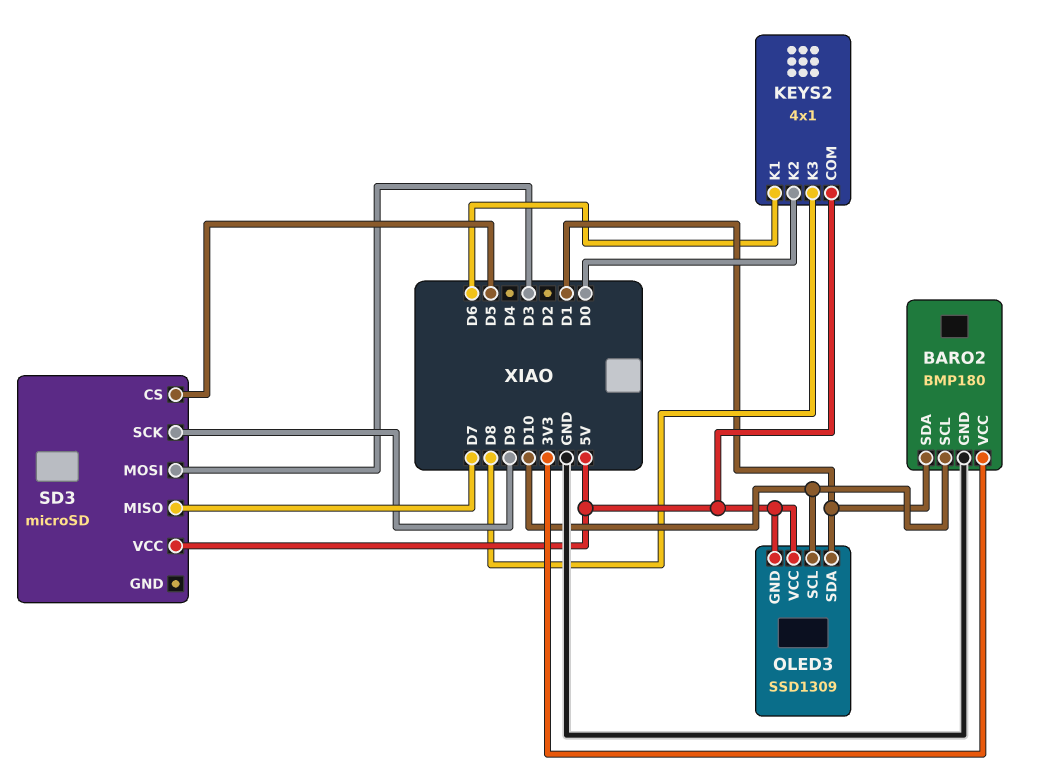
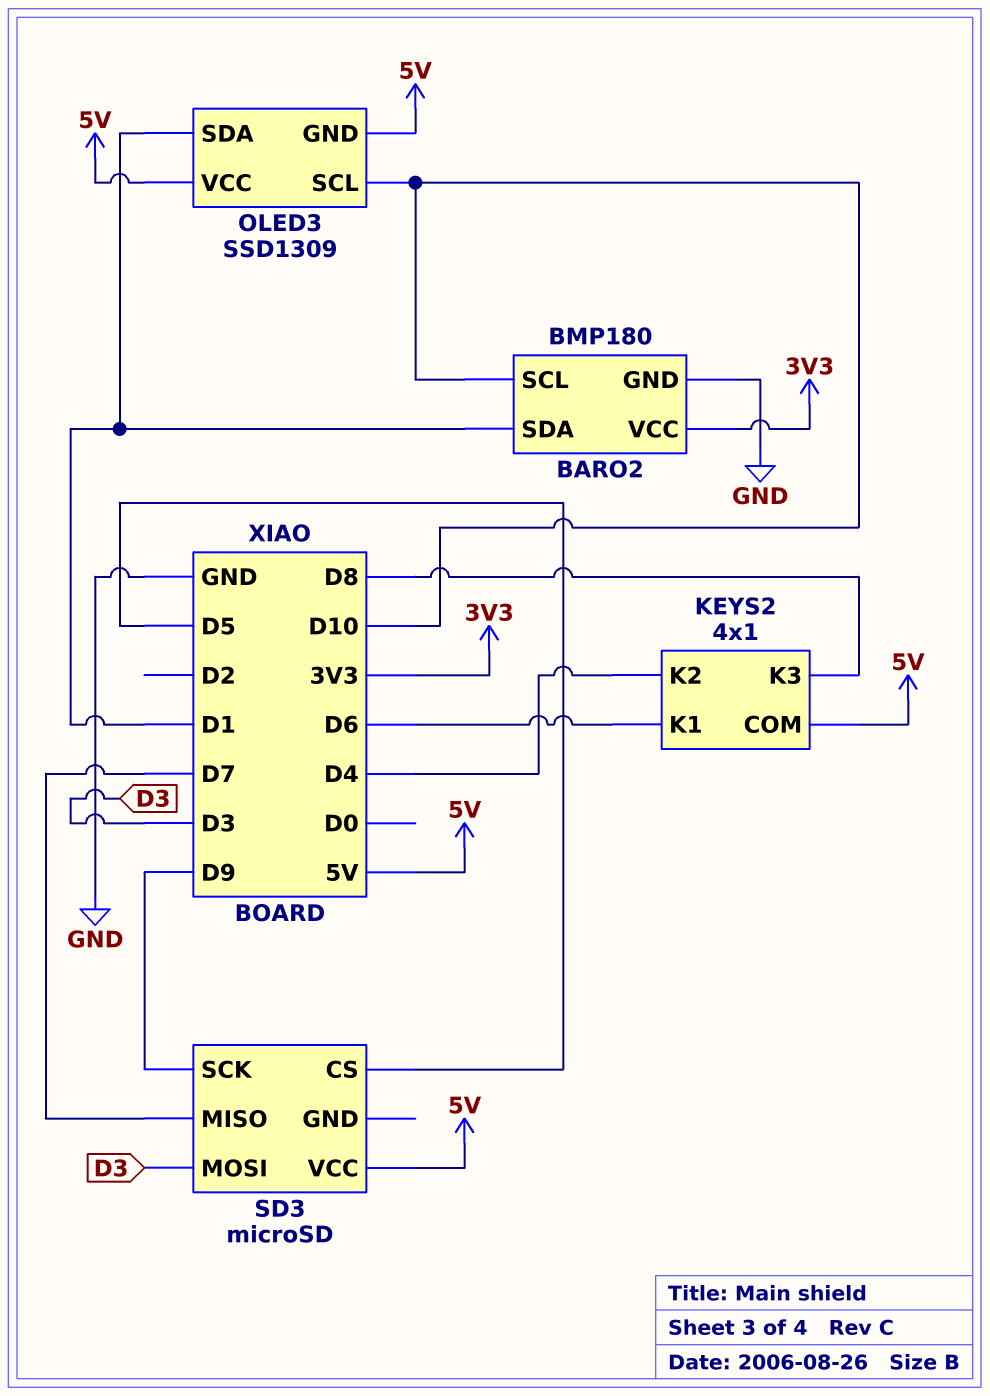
KEYS2 pin K2: D0 -> D4

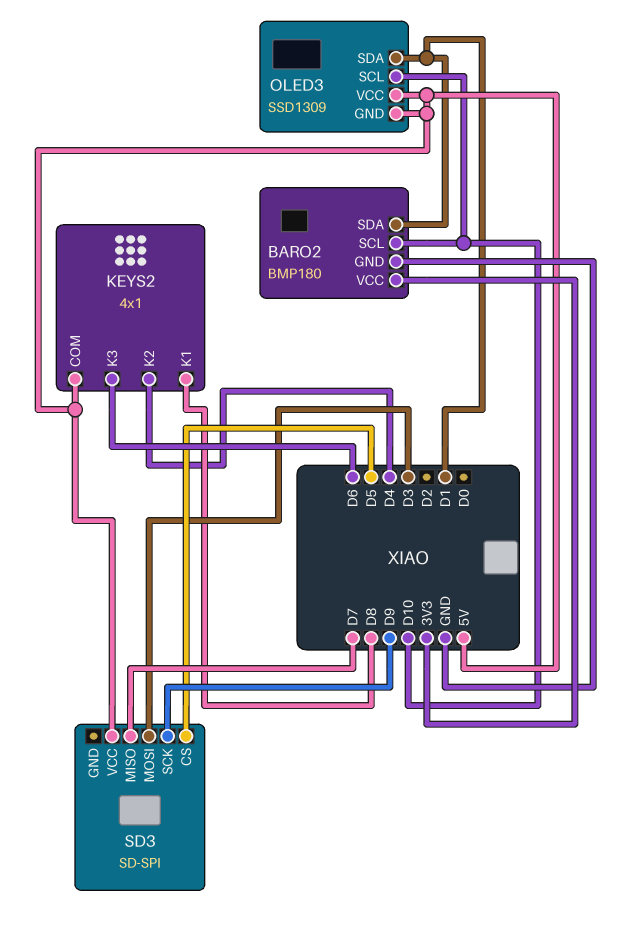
KEYS2 pin K1: D6 -> D8
KEYS2 pin K3: D8 -> D6
SD3: microSD -> SD-SPI

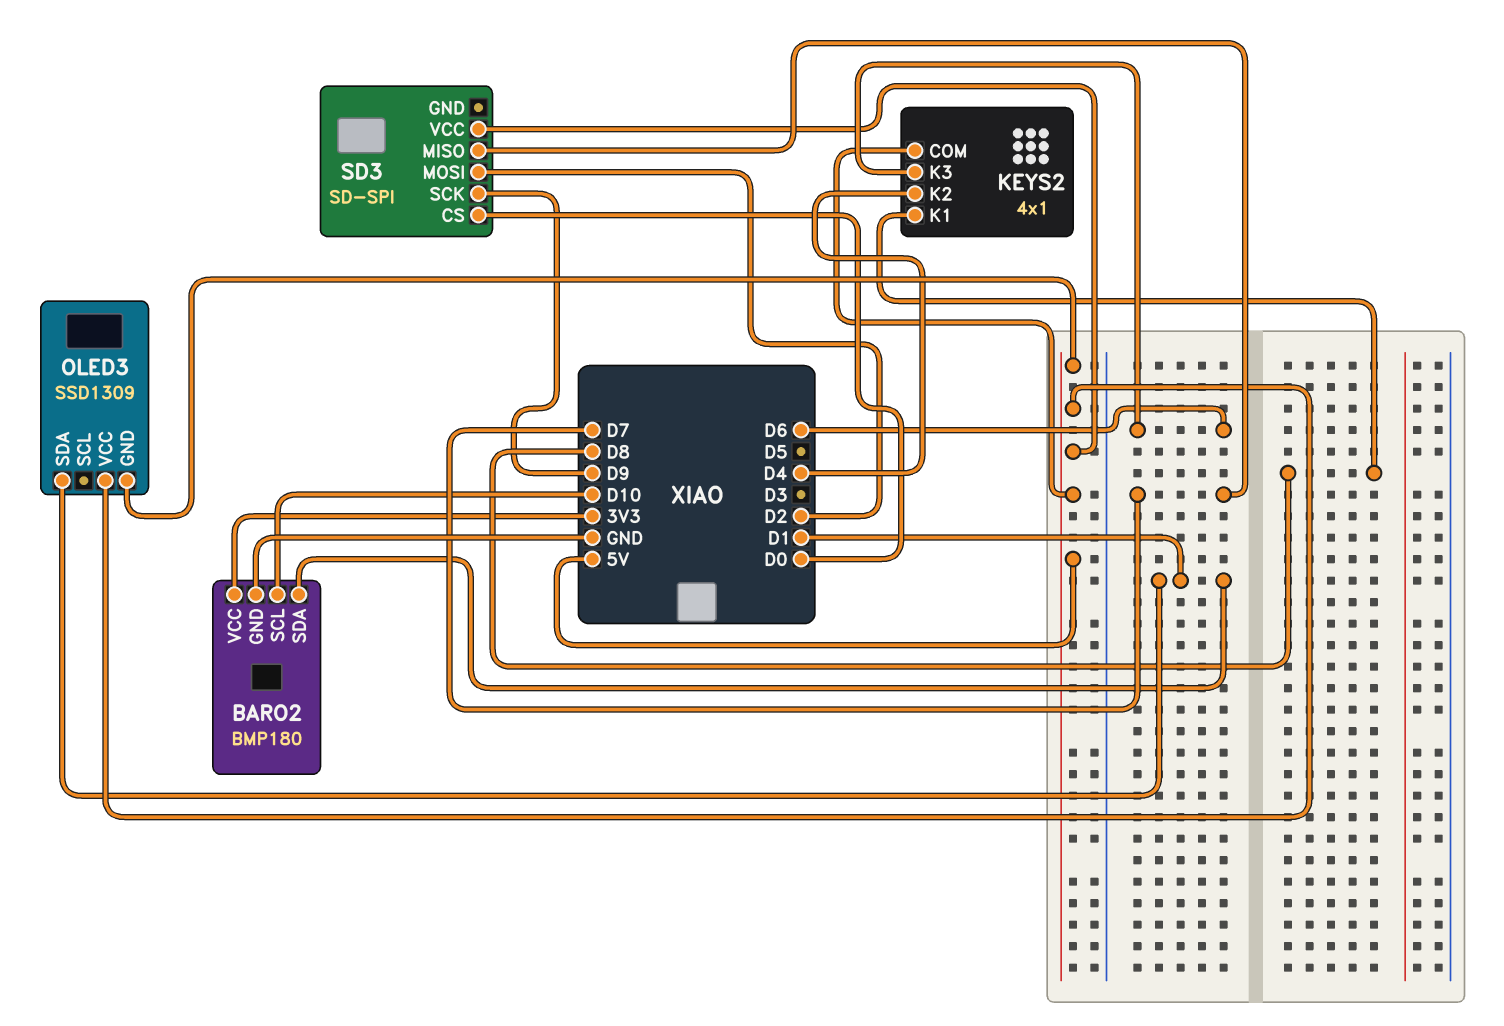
OLED3 pin SCL: D10 -> none
SD3 pin CS: D5 -> D0
SD3 pin MOSI: D3 -> D2

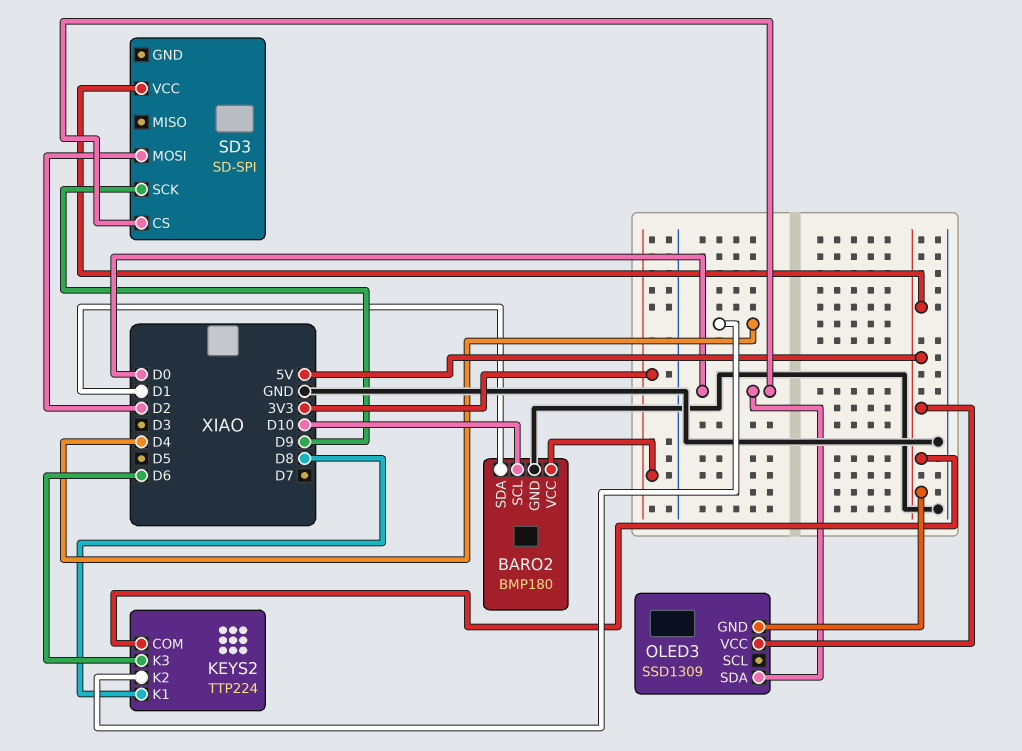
KEYS2: 4x1 -> TTP224
OLED3 pin SDA: D1 -> D0
SD3 pin MISO: D7 -> none

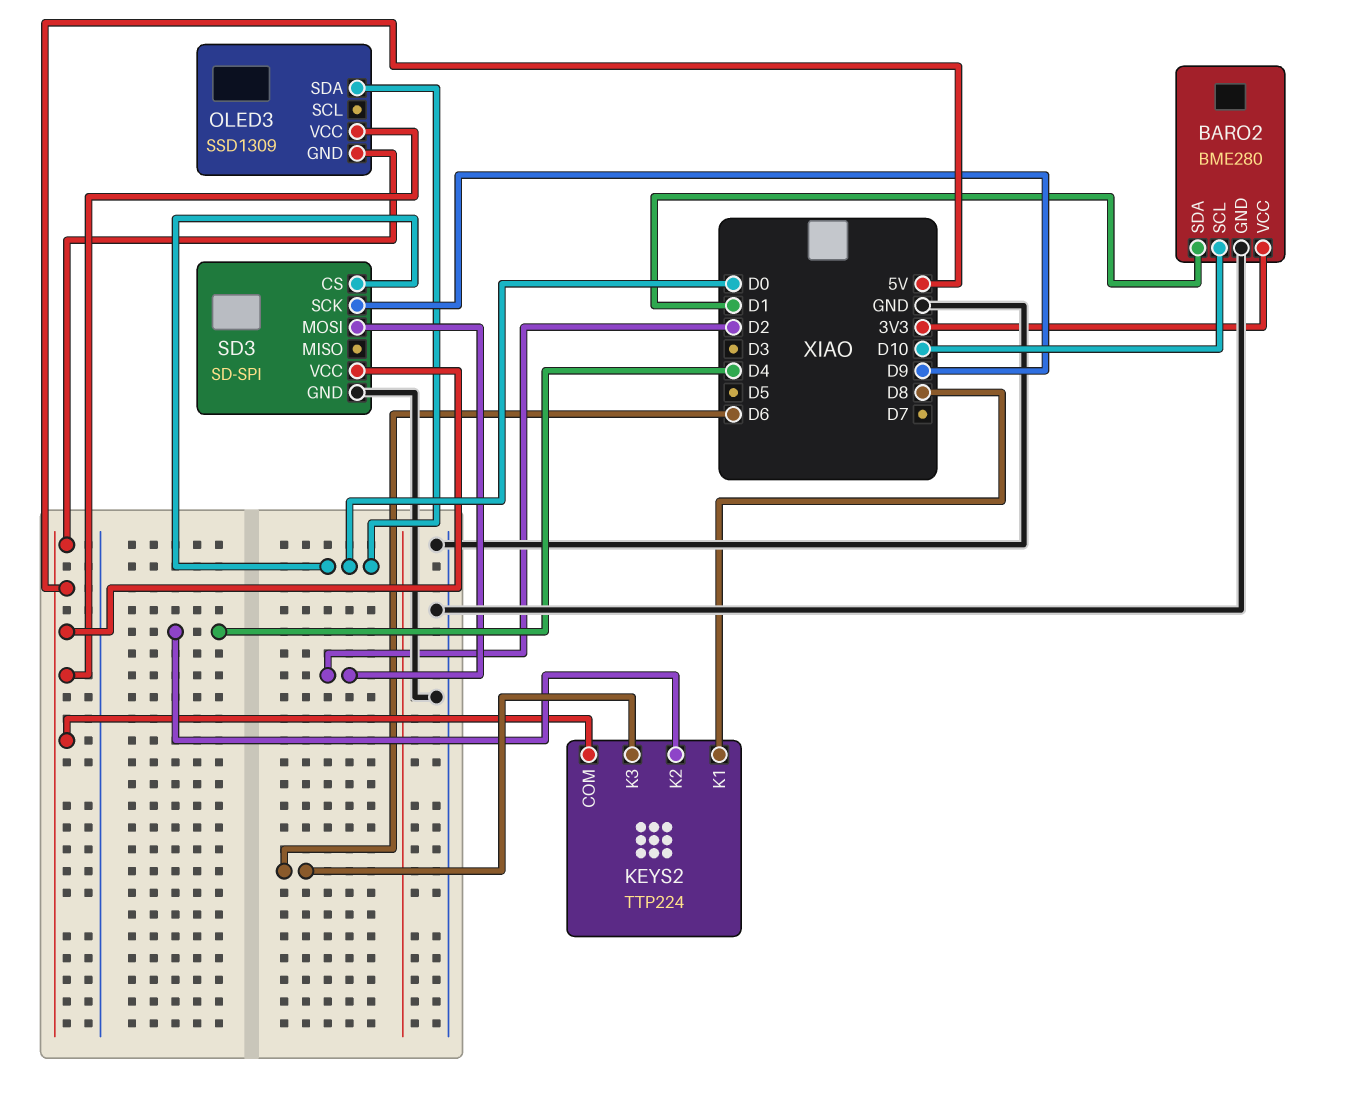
BARO2: BMP180 -> BME280
SD3 pin GND: none -> GND

